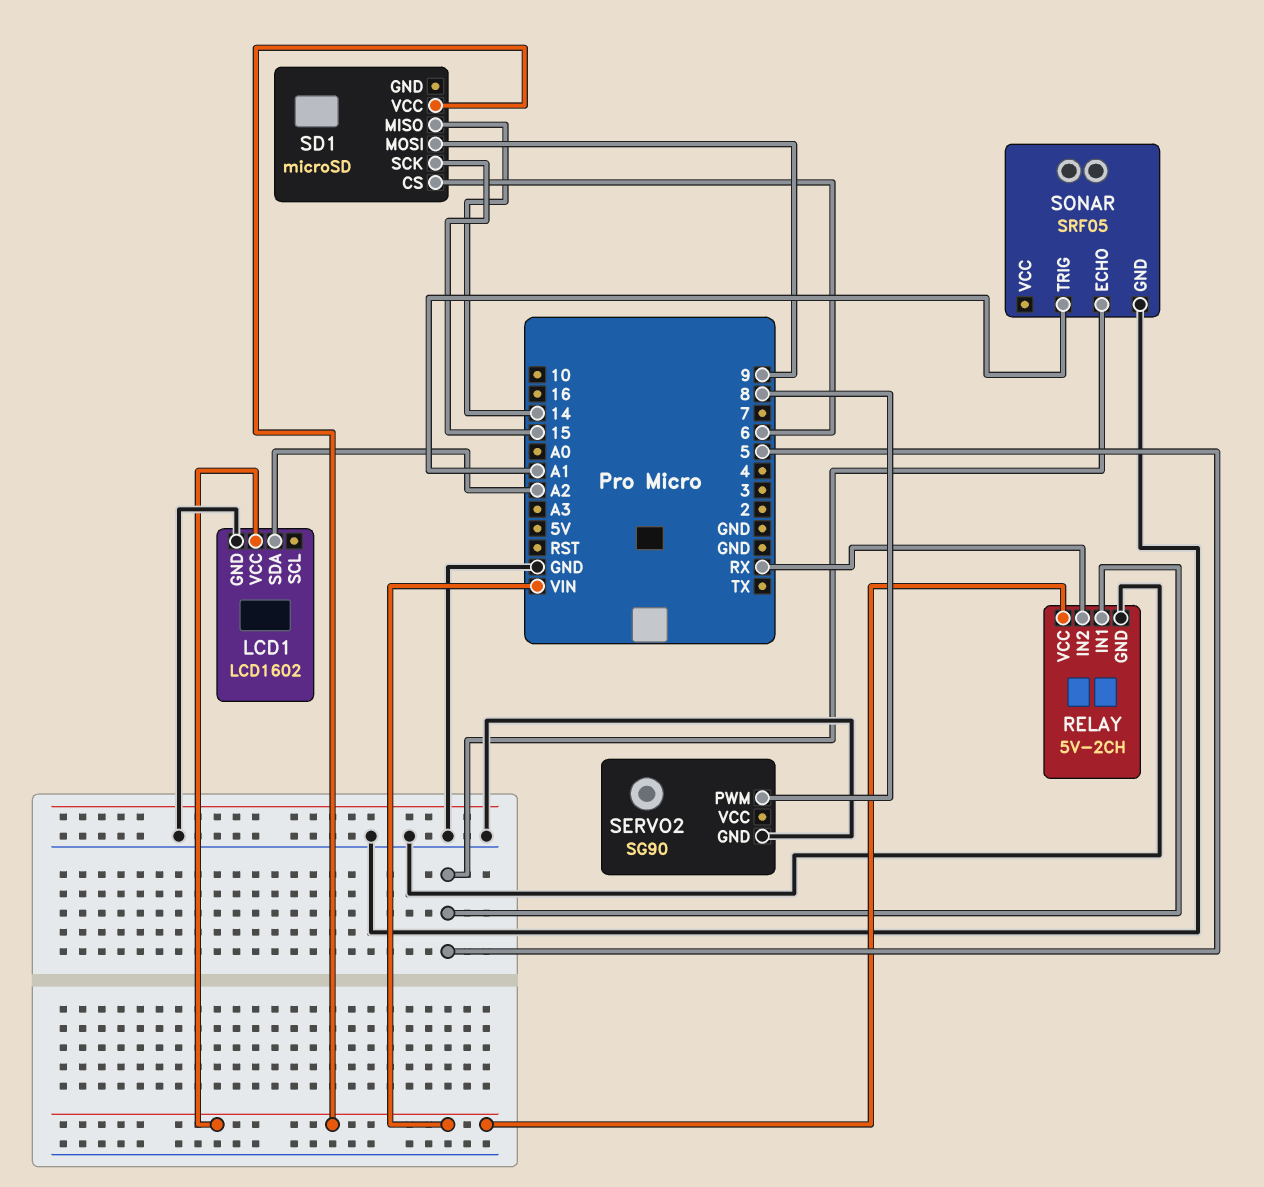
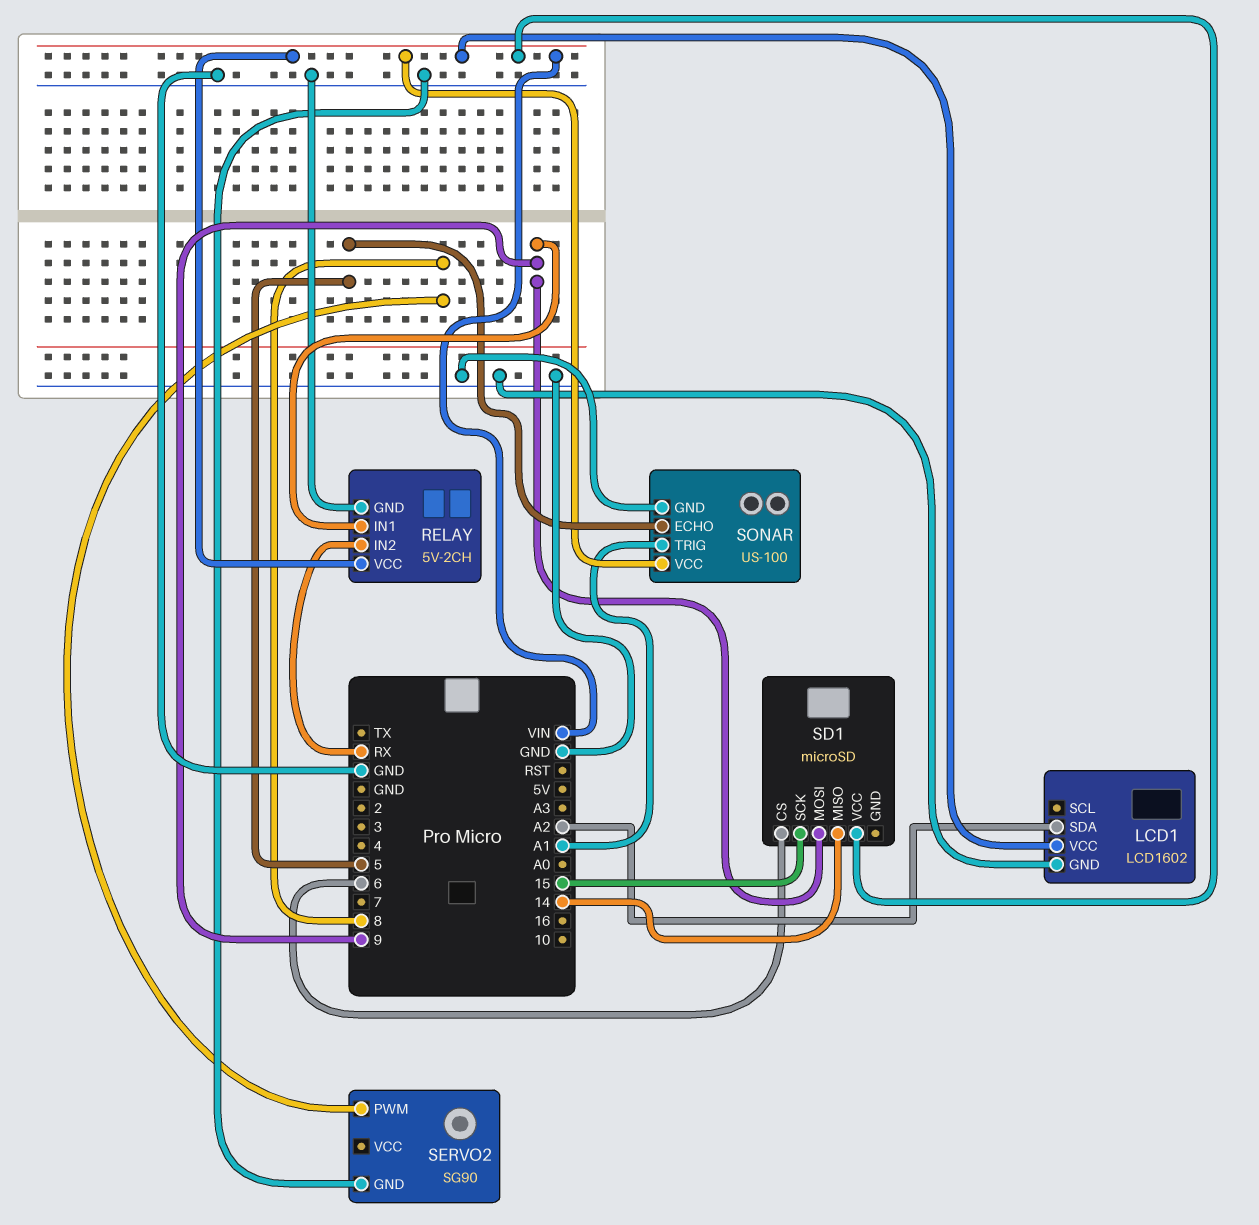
RELAY pin IN1: 5 -> 9
SONAR: SRF05 -> US-100
SONAR pin VCC: none -> VIN

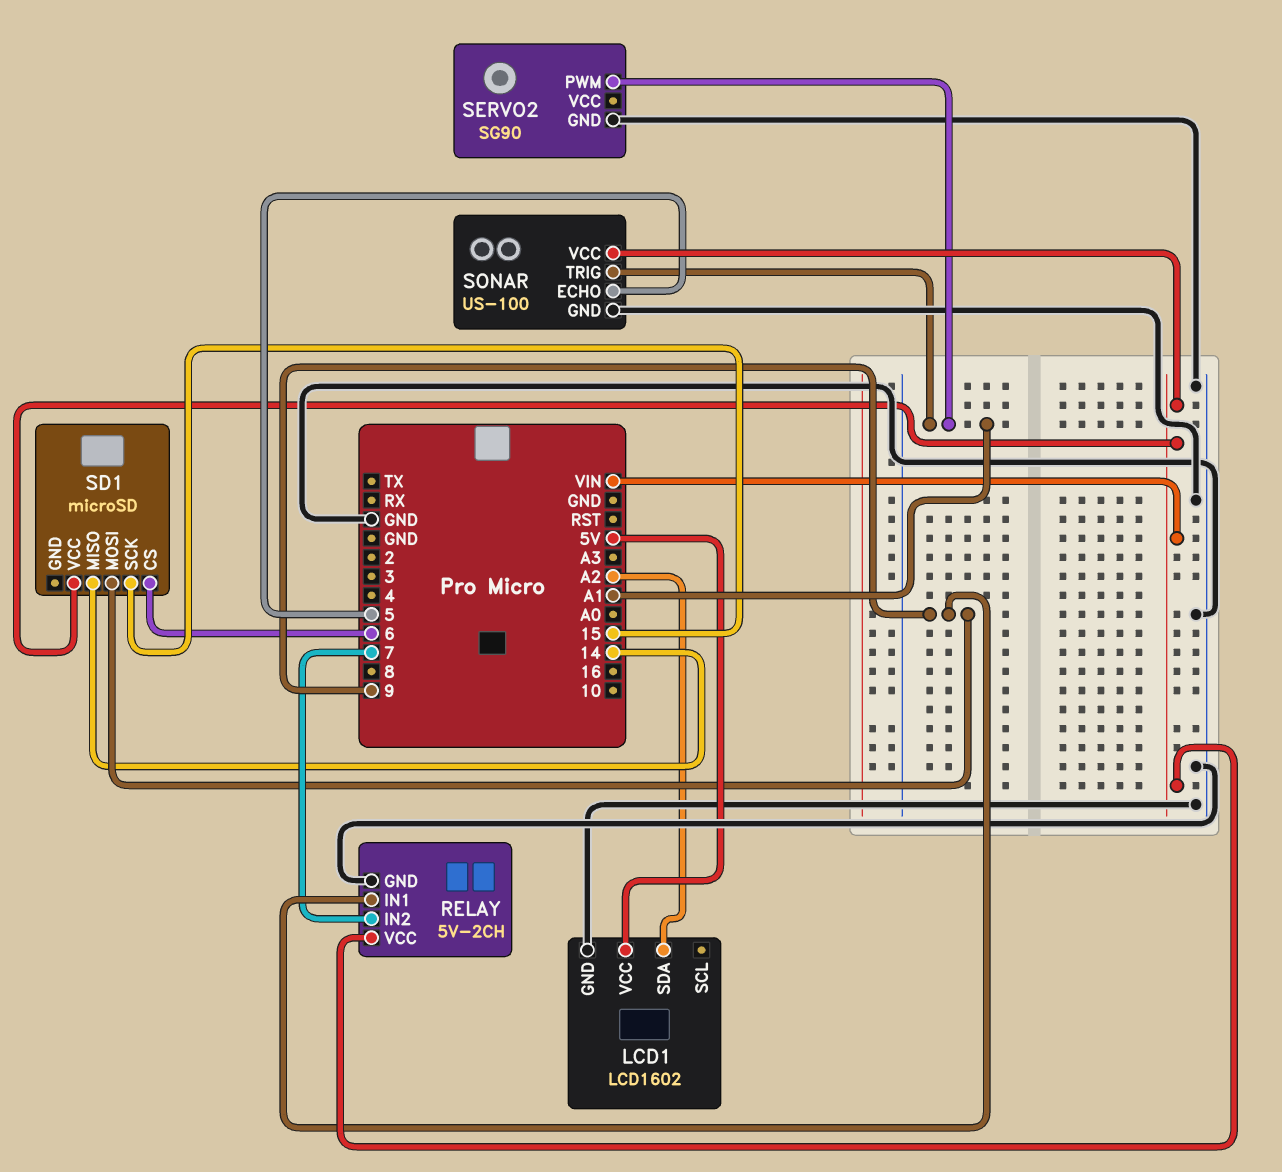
LCD1 pin VCC: VIN -> 5V
RELAY pin IN2: RX -> 7
SERVO2 pin PWM: 8 -> A1

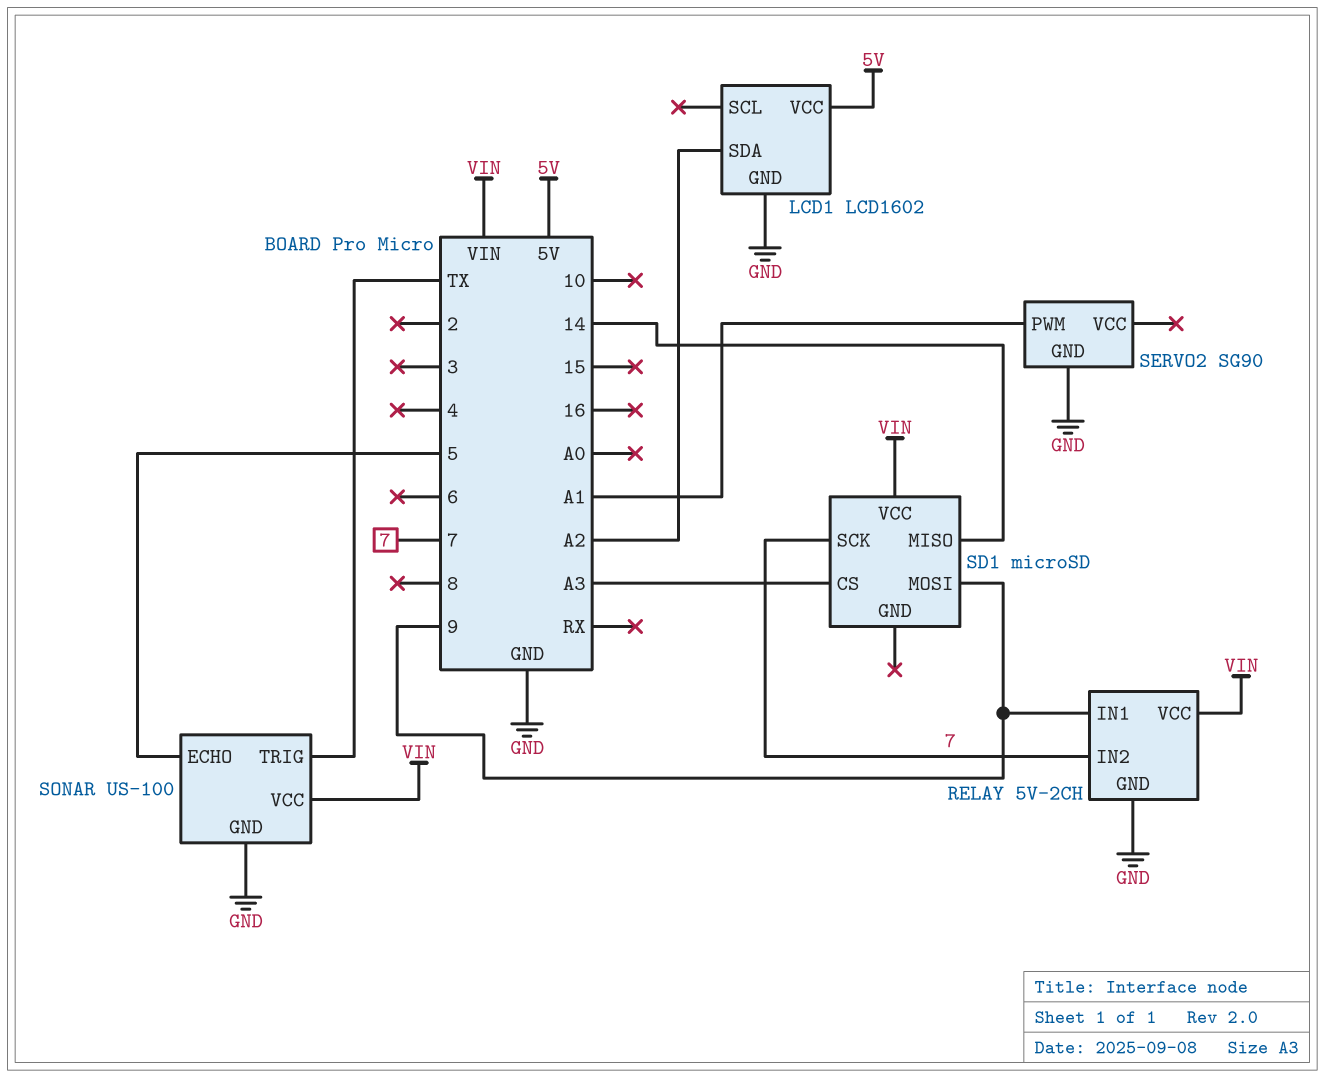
SD1 pin CS: 6 -> A3
SD1 pin SCK: 15 -> 7
SONAR pin TRIG: A1 -> TX

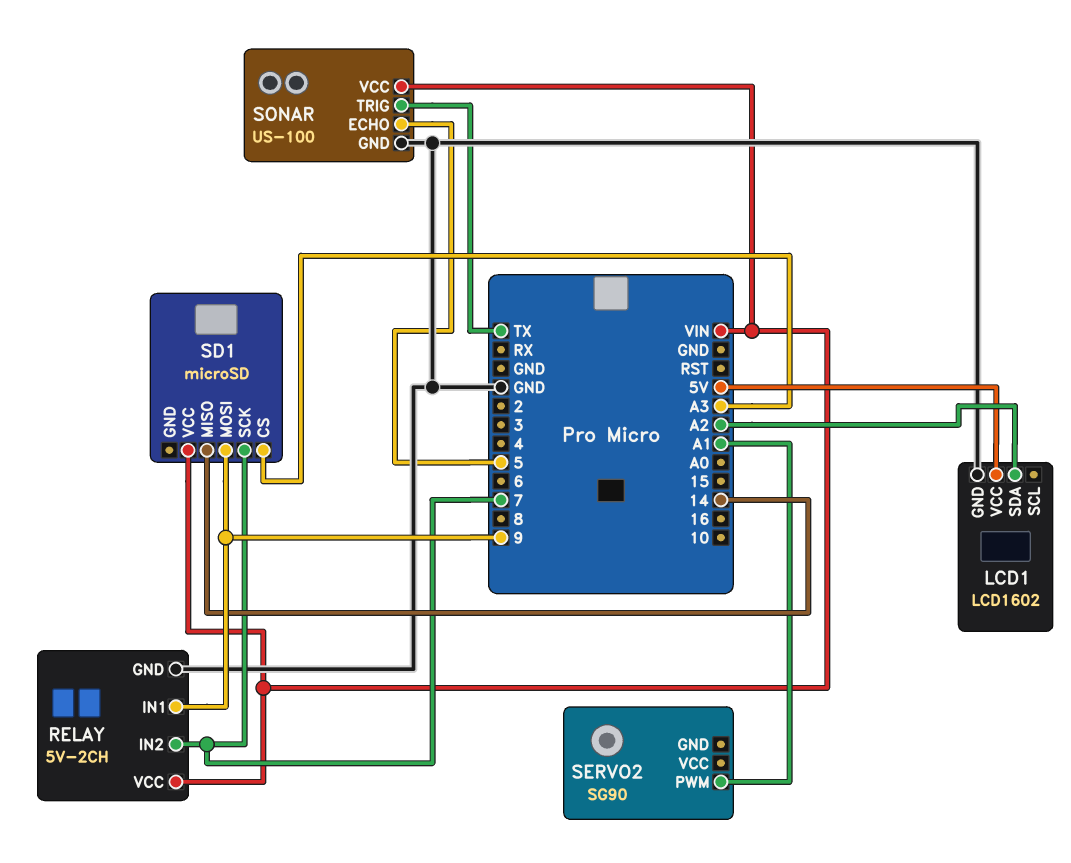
SERVO2 pin GND: GND -> none

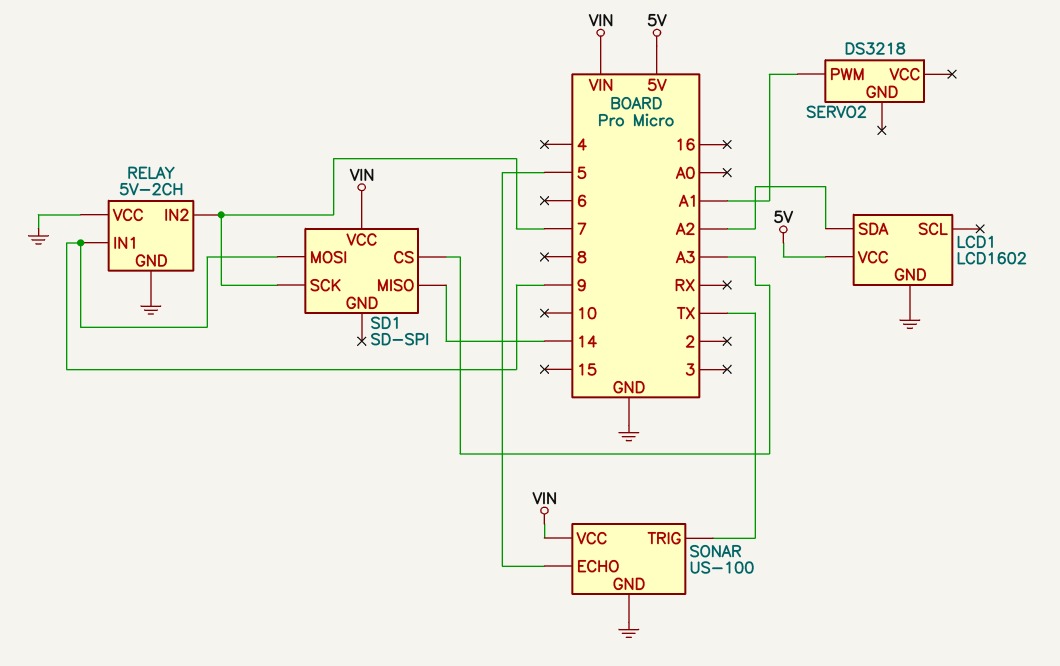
RELAY pin VCC: VIN -> GND
SD1: microSD -> SD-SPI
SERVO2: SG90 -> DS3218

